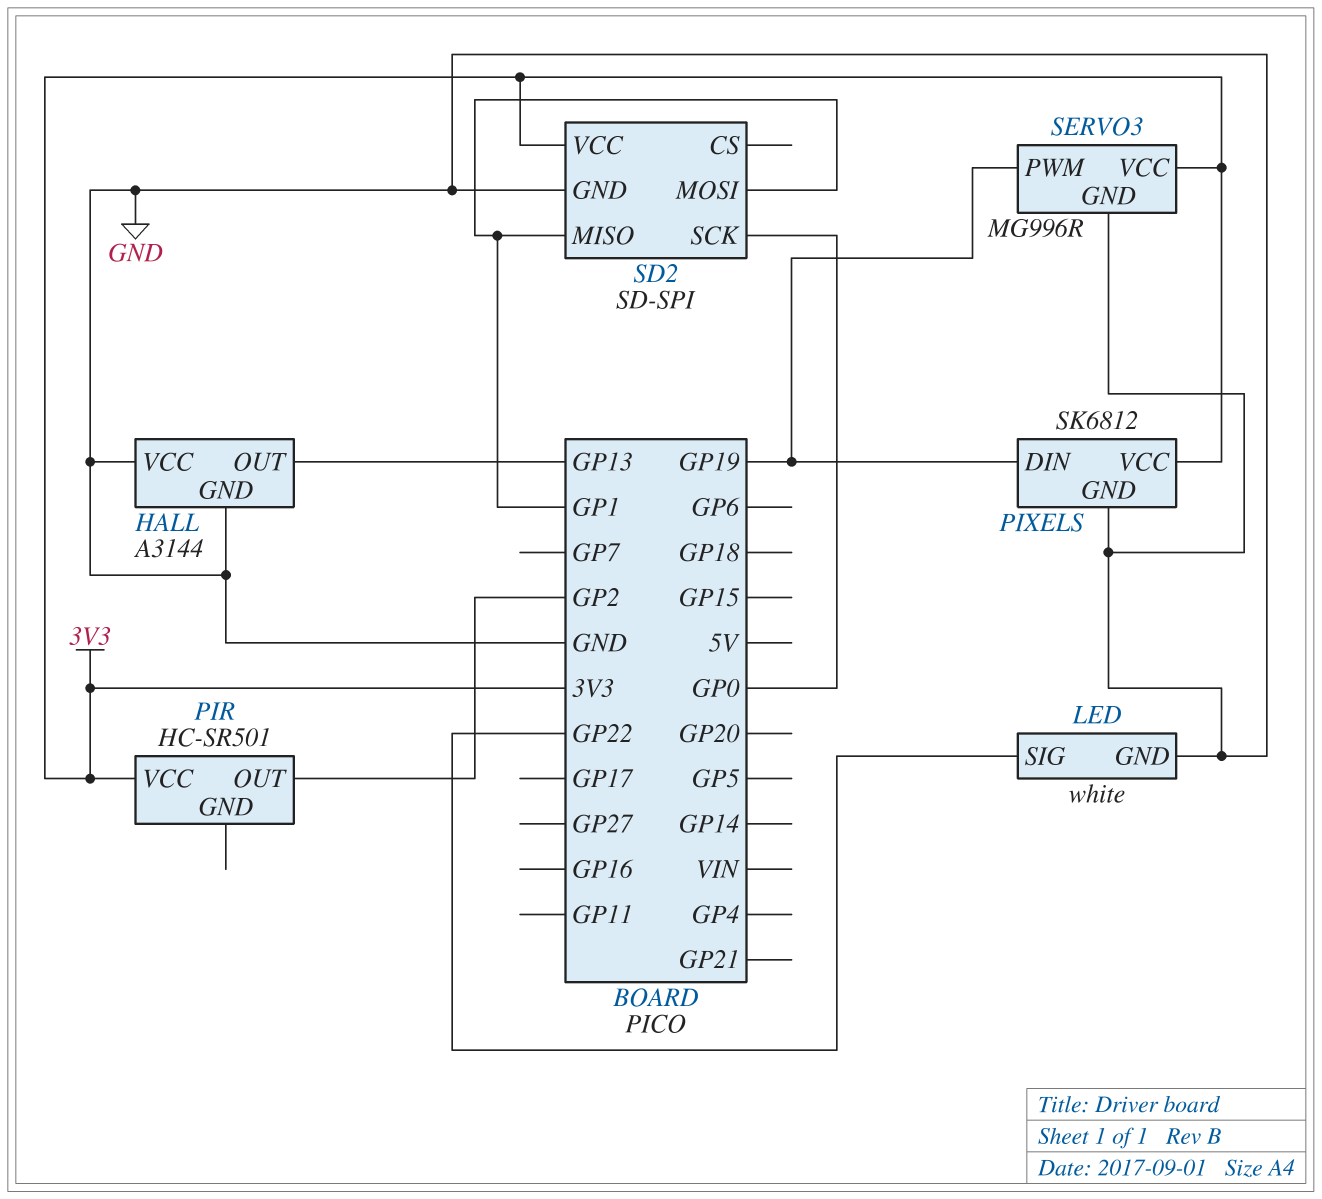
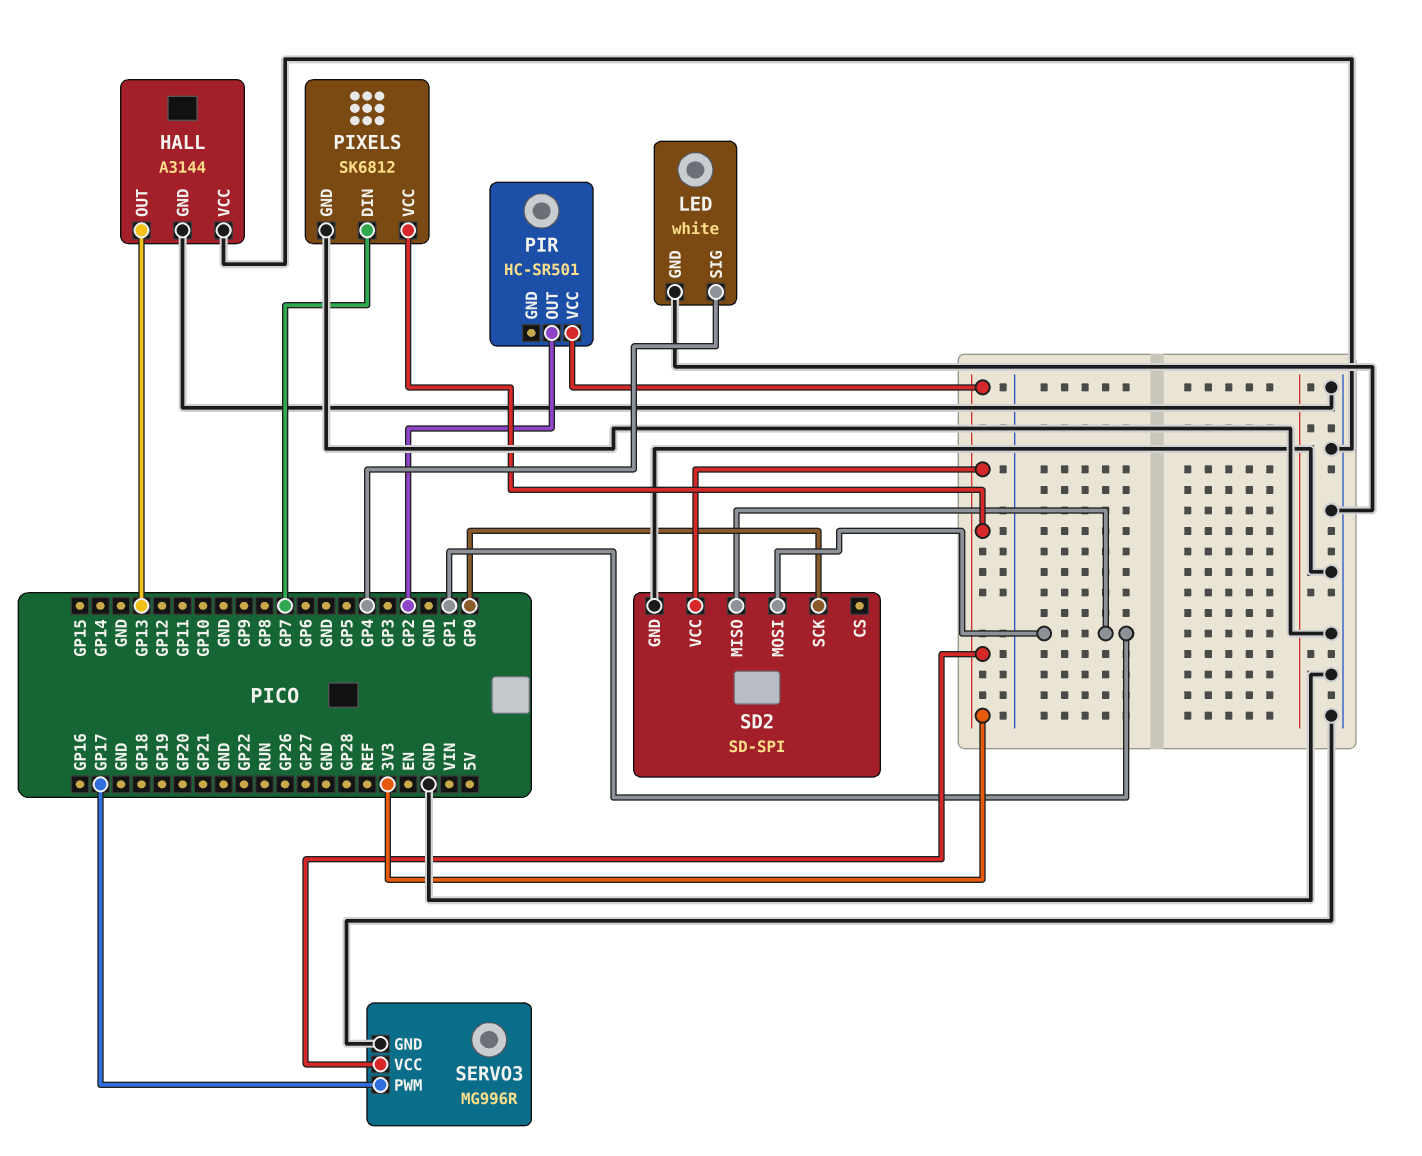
LED pin SIG: GP22 -> GP4
PIXELS pin DIN: GP19 -> GP7
SERVO3 pin PWM: GP19 -> GP17

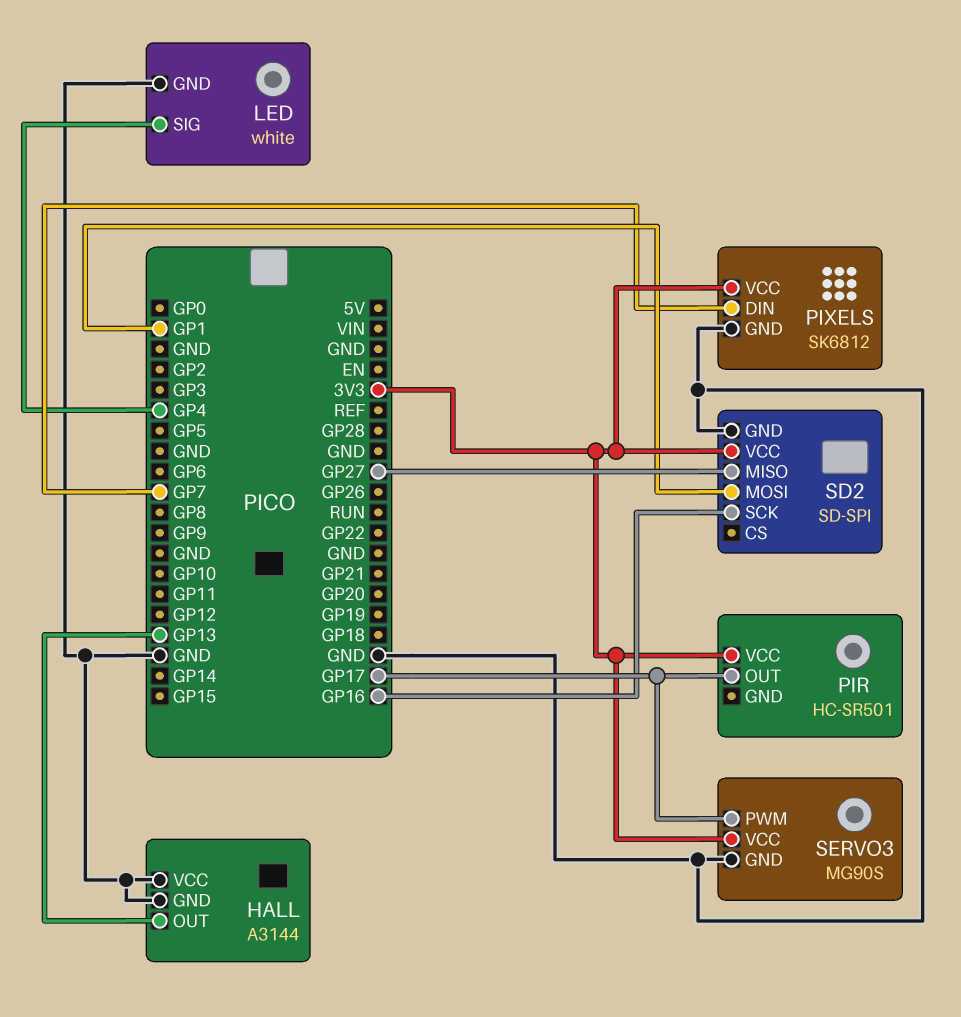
PIR pin OUT: GP2 -> GP17
SD2 pin MISO: GP1 -> GP27
SD2 pin SCK: GP0 -> GP16
SERVO3: MG996R -> MG90S

